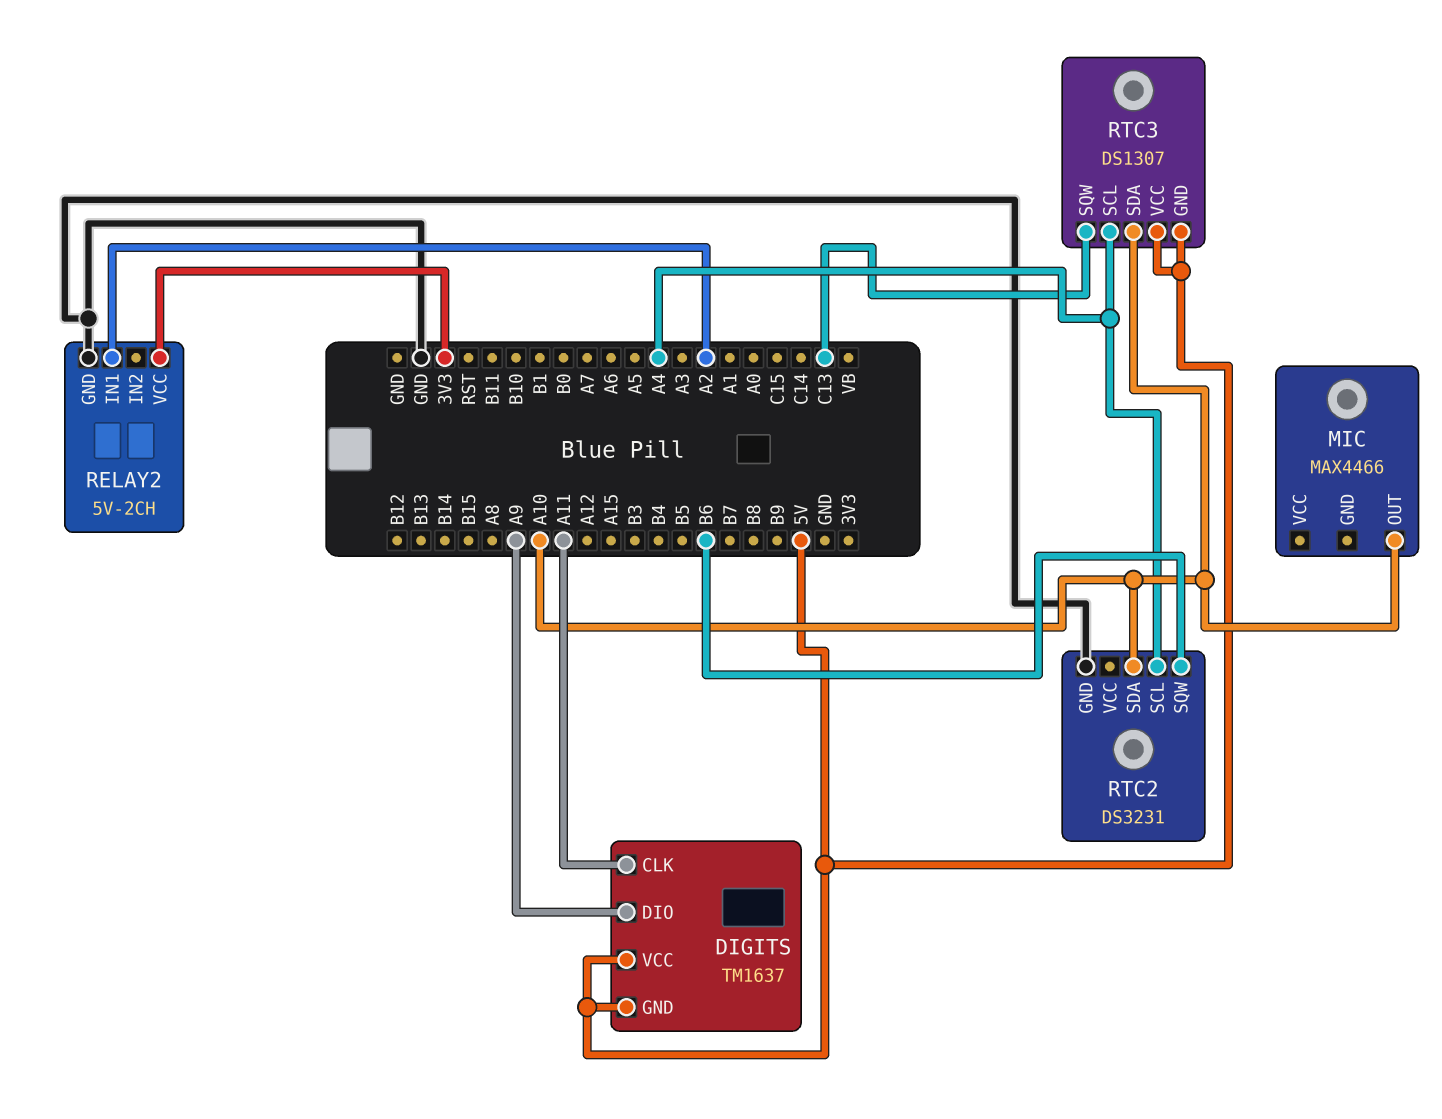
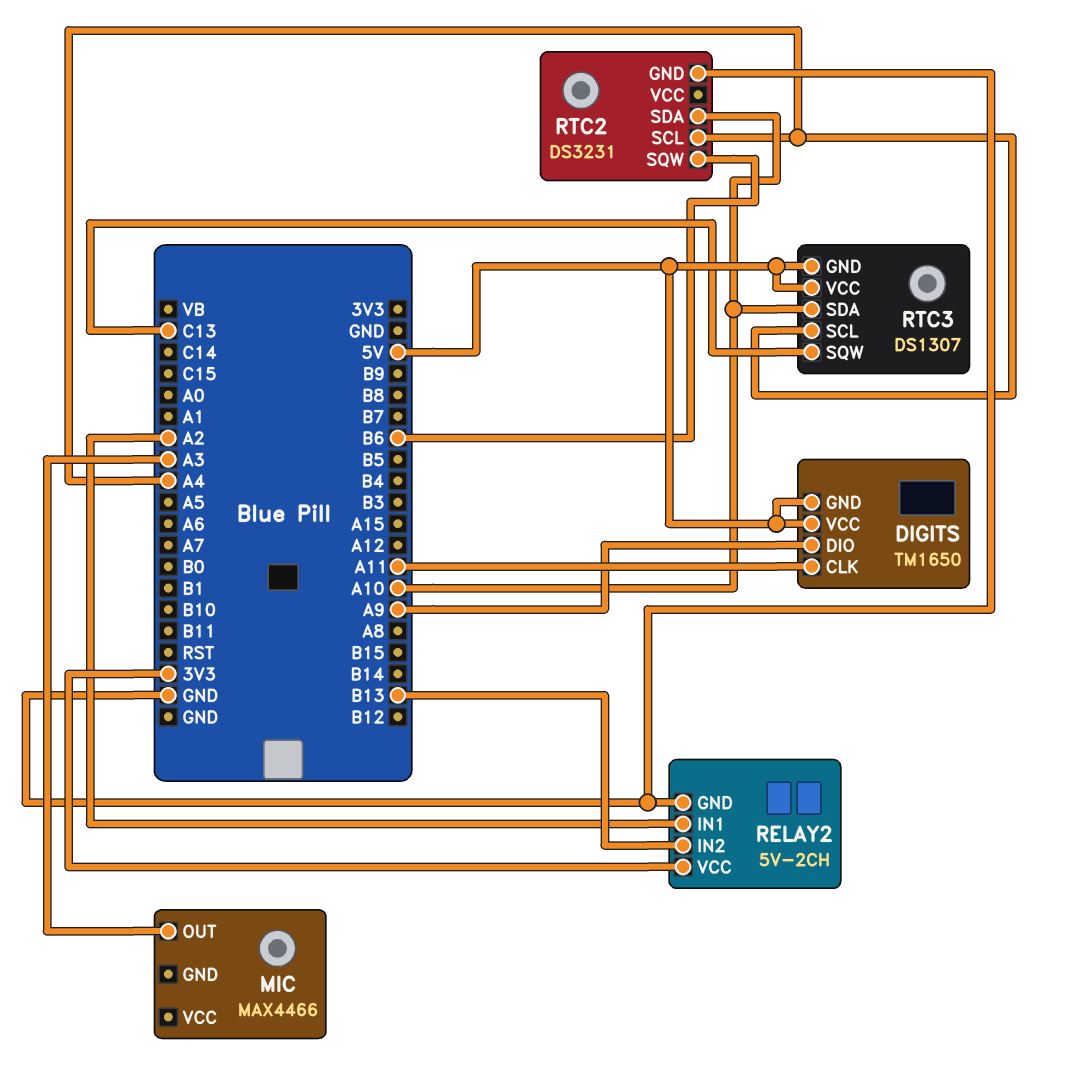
DIGITS: TM1637 -> TM1650
MIC pin OUT: A10 -> A3
RELAY2 pin IN2: none -> B13

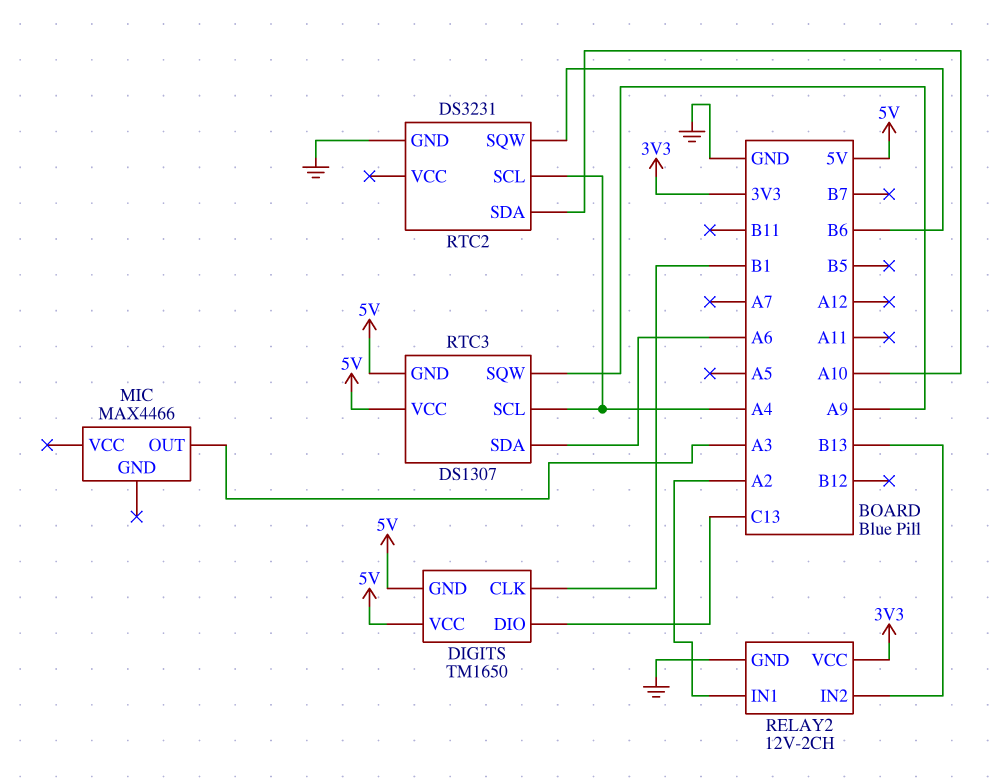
DIGITS pin CLK: A11 -> B1
DIGITS pin DIO: A9 -> C13
RELAY2: 5V-2CH -> 12V-2CH
RTC3 pin SDA: A10 -> A6
RTC3 pin SQW: C13 -> A9

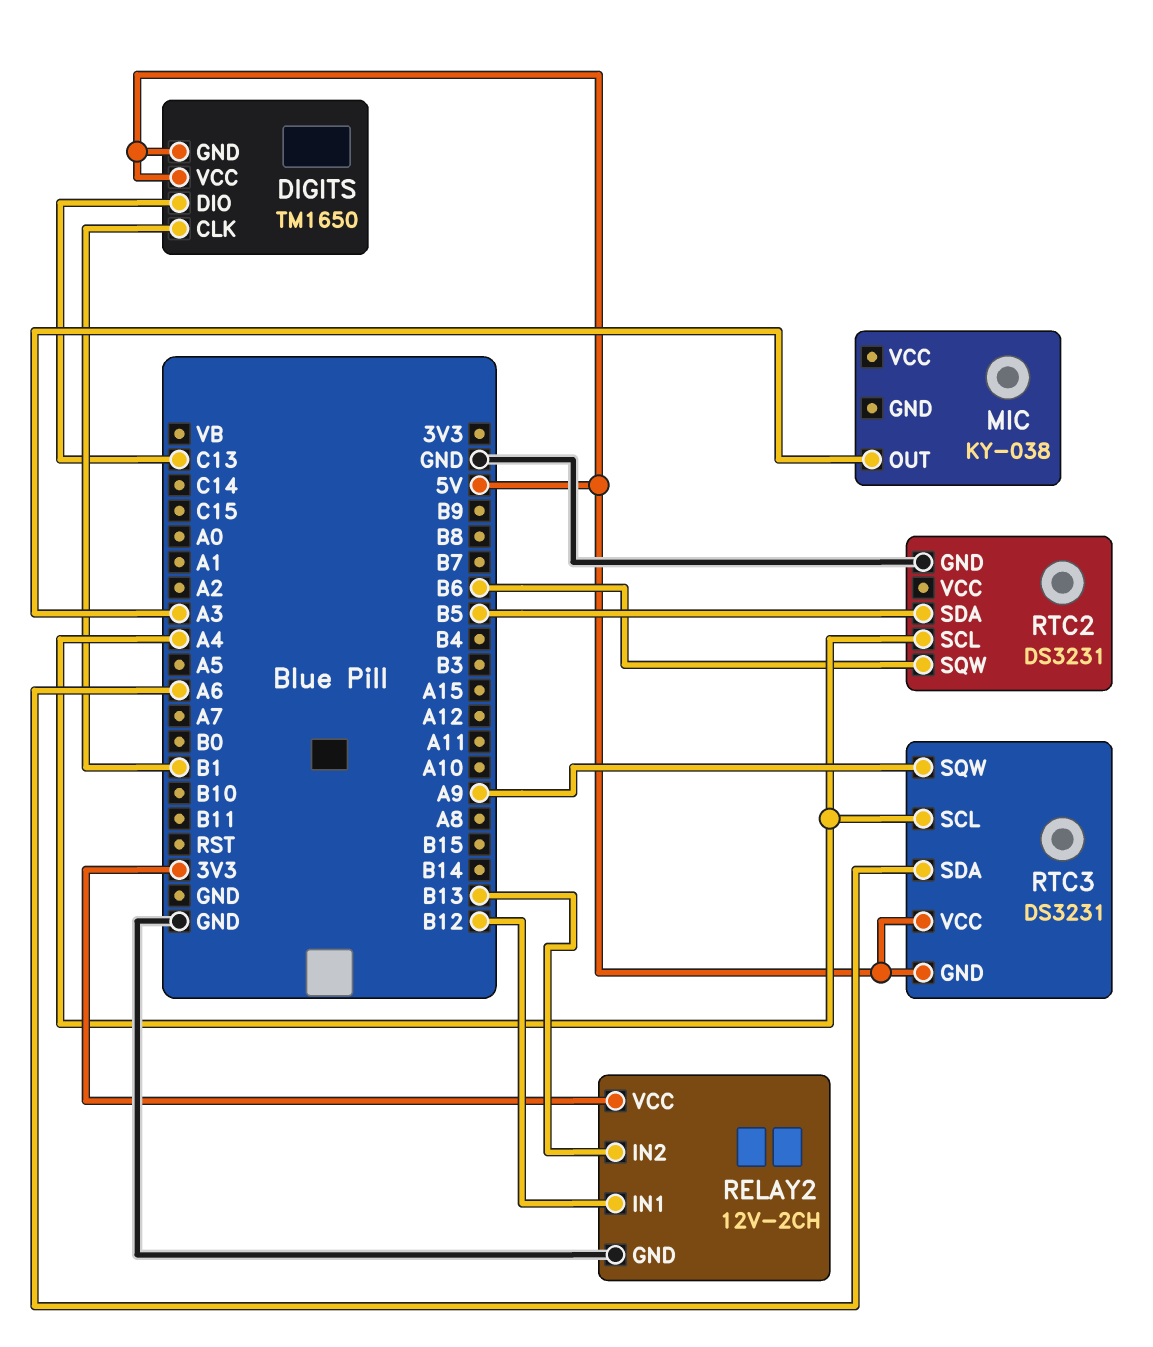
MIC: MAX4466 -> KY-038
RELAY2 pin IN1: A2 -> B12
RTC2 pin SDA: A10 -> B5
RTC3: DS1307 -> DS3231

